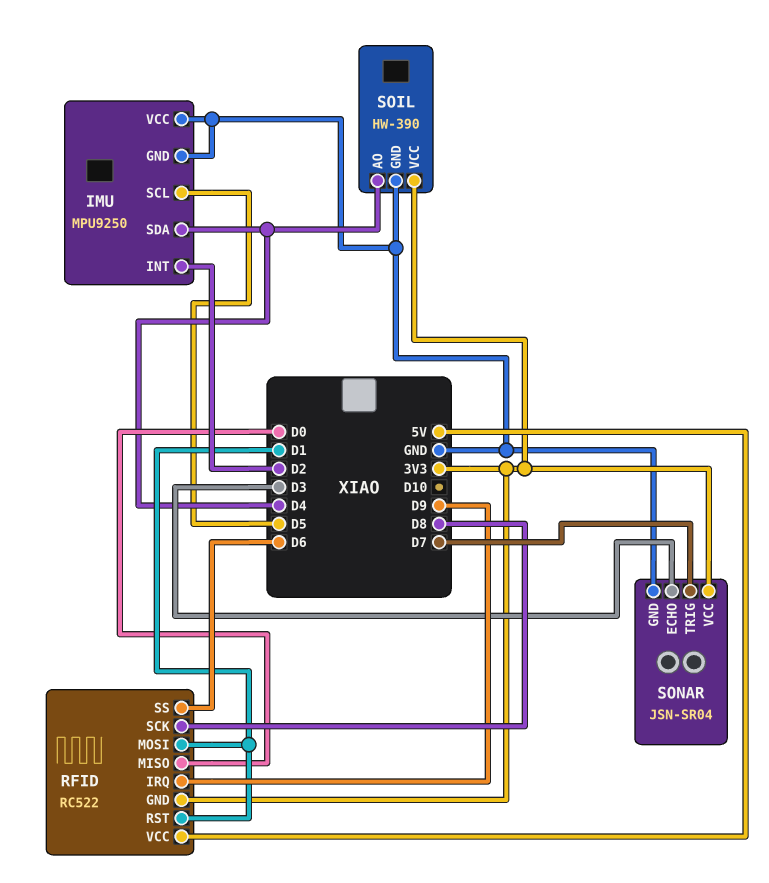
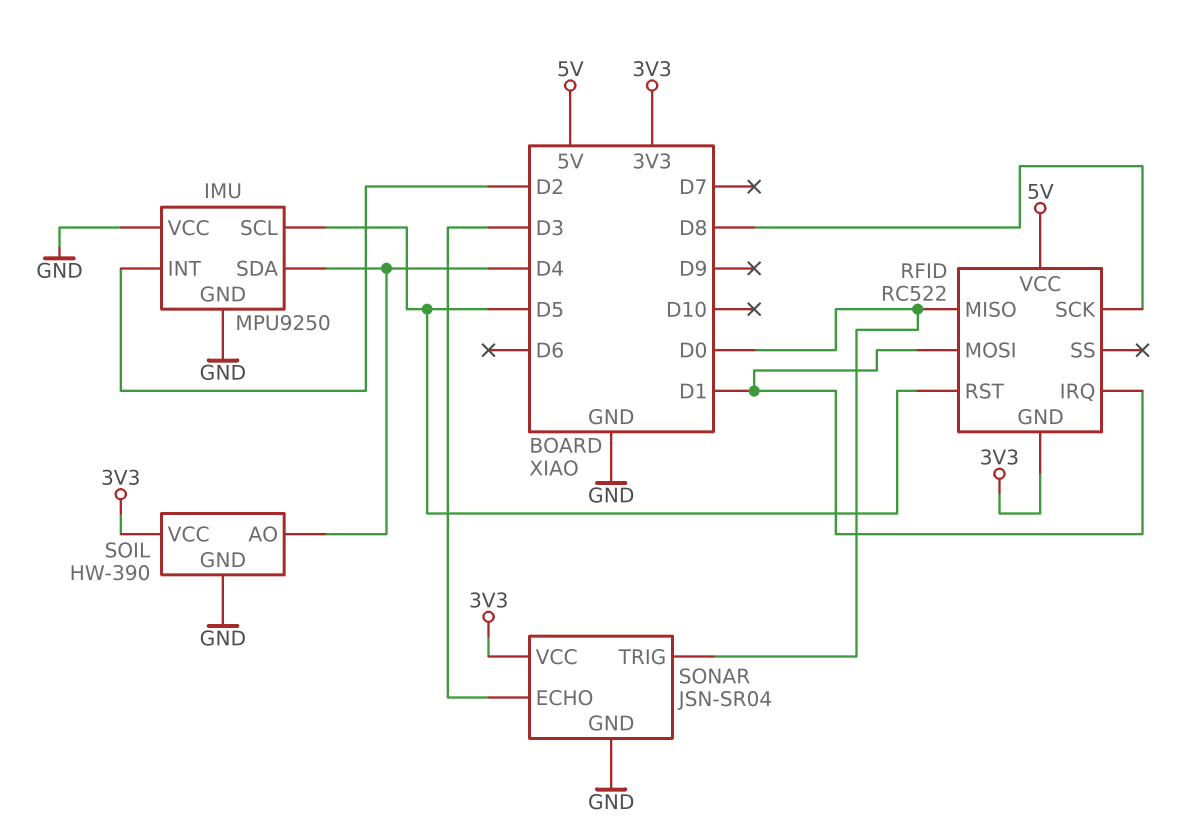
RFID pin IRQ: D9 -> D1
RFID pin RST: D1 -> D5
RFID pin SS: D6 -> none
SONAR pin TRIG: D7 -> D0

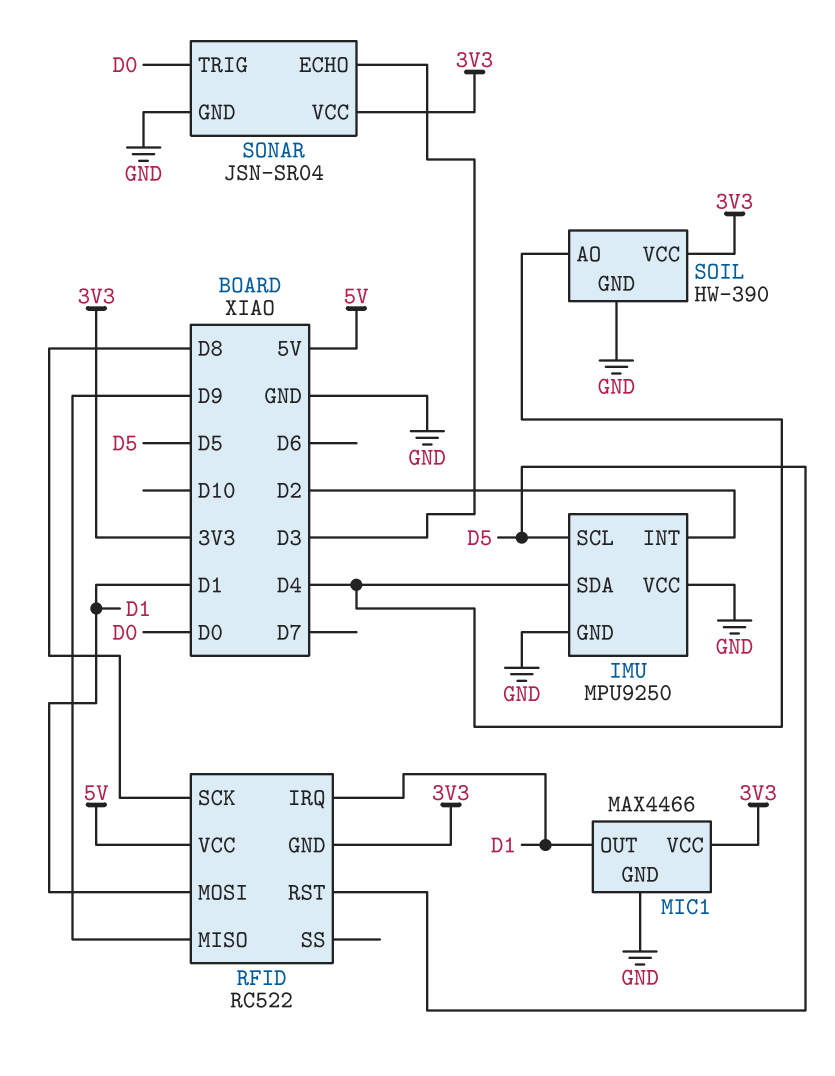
MIC1: none -> MAX4466
MIC1 pin GND: none -> GND
MIC1 pin OUT: none -> D1
MIC1 pin VCC: none -> 3V3
RFID pin MISO: D0 -> D9

